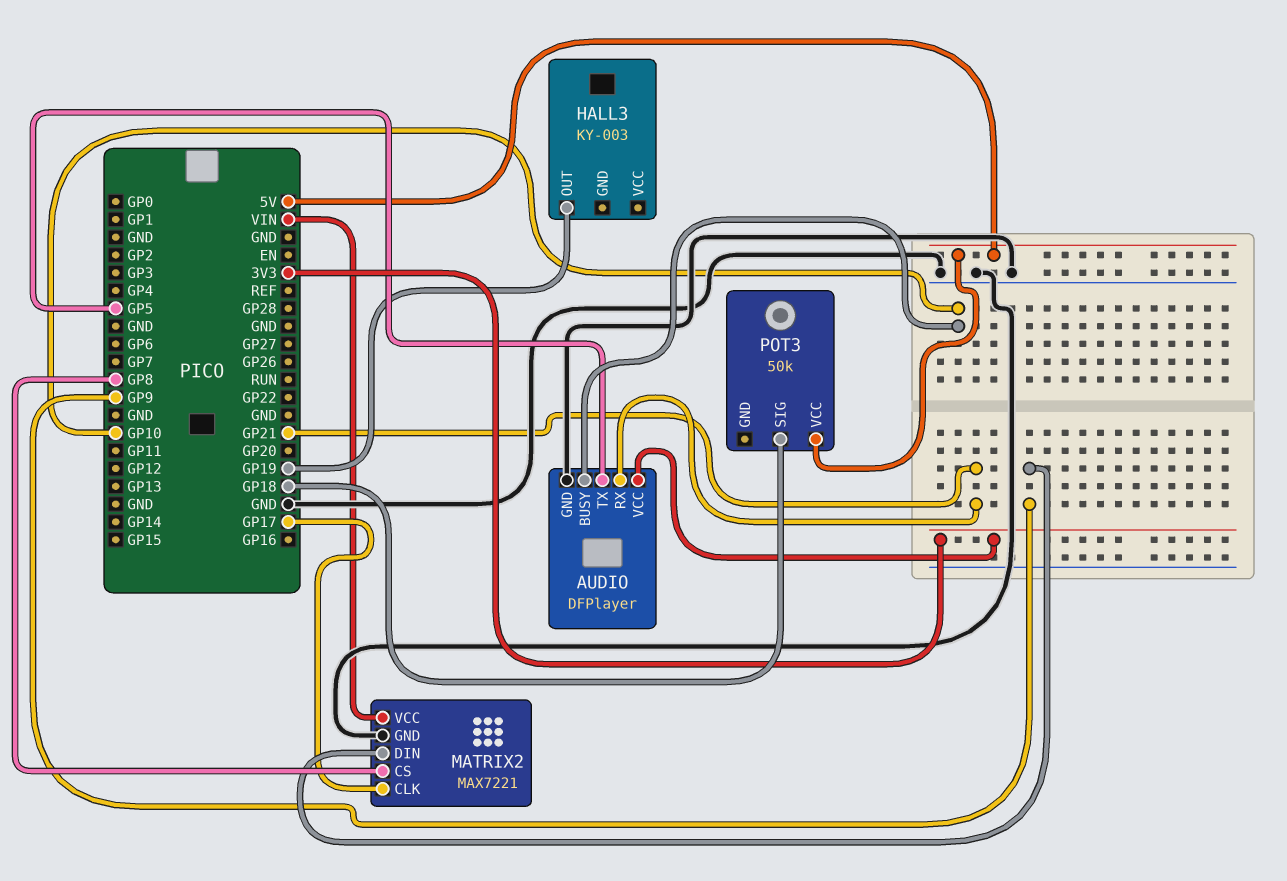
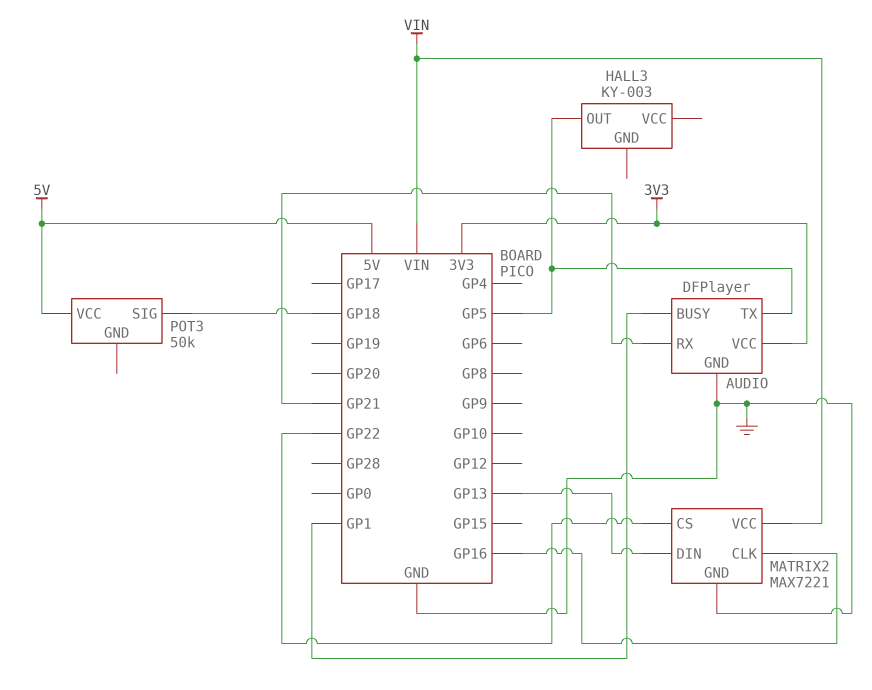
AUDIO pin BUSY: GP10 -> GP1
HALL3 pin OUT: GP19 -> GP5
MATRIX2 pin CLK: GP17 -> GP16
MATRIX2 pin CS: GP8 -> GP22
MATRIX2 pin DIN: GP9 -> GP13

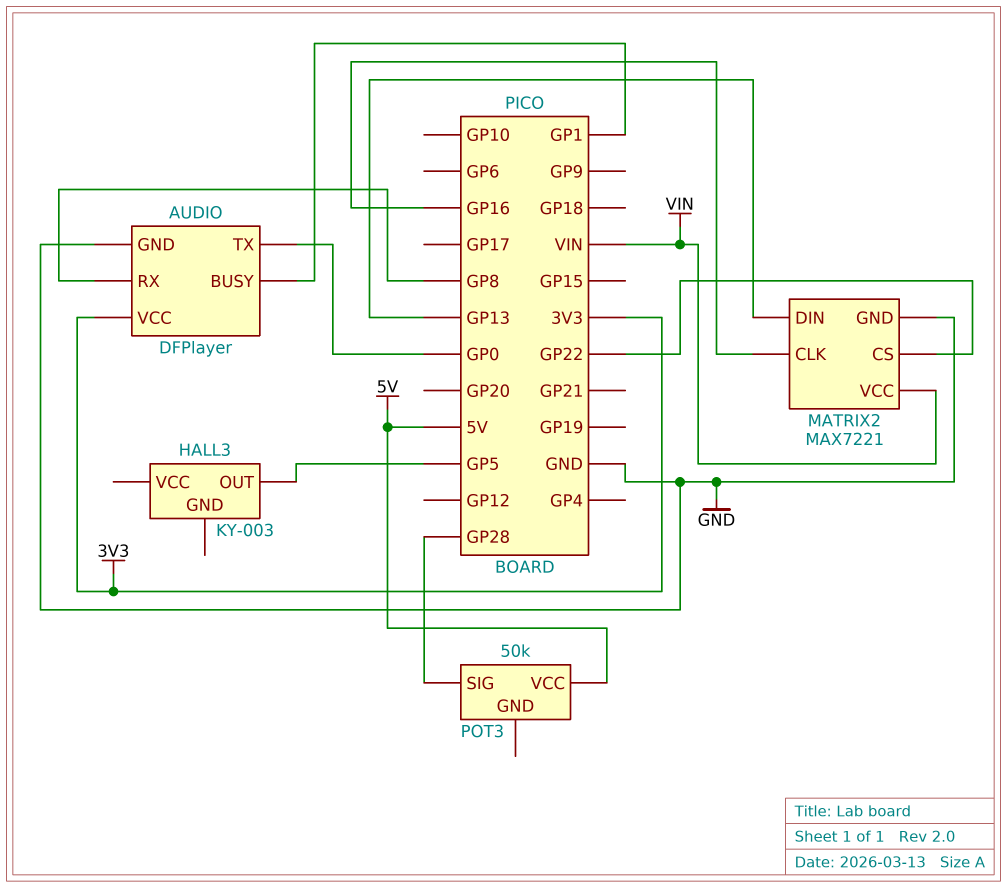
AUDIO pin RX: GP21 -> GP8
AUDIO pin TX: GP5 -> GP0
POT3 pin SIG: GP18 -> GP28

